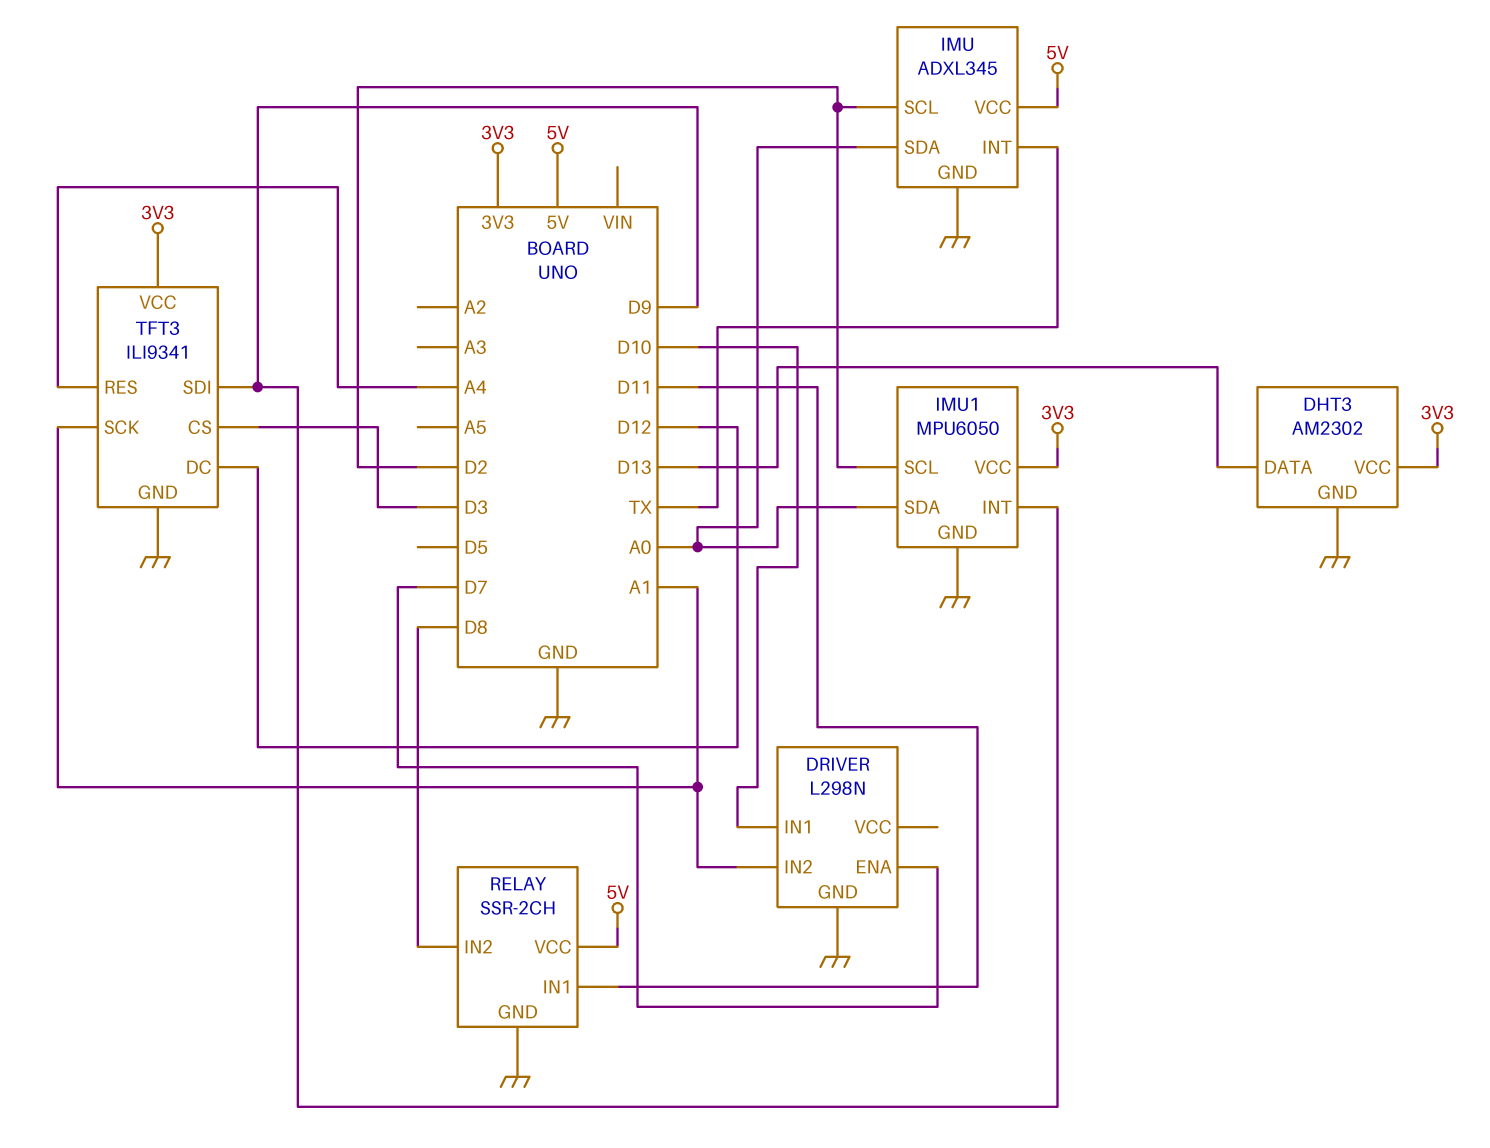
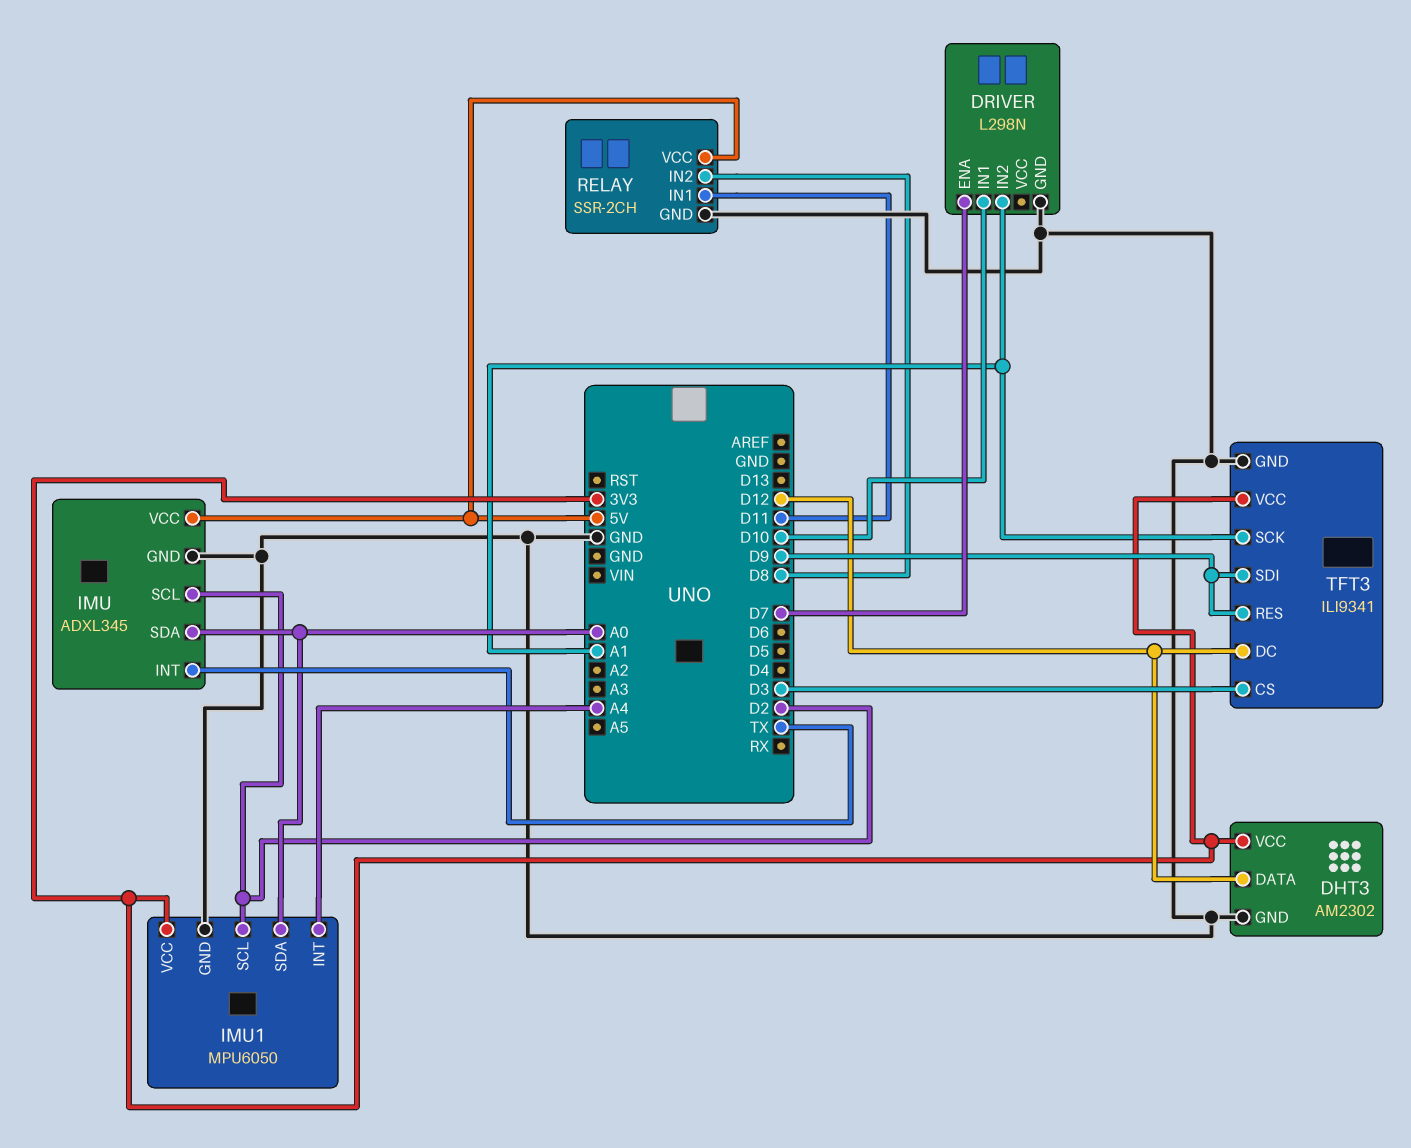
DHT3 pin DATA: D13 -> D12
IMU1 pin INT: D9 -> A4
TFT3 pin RES: A4 -> D9

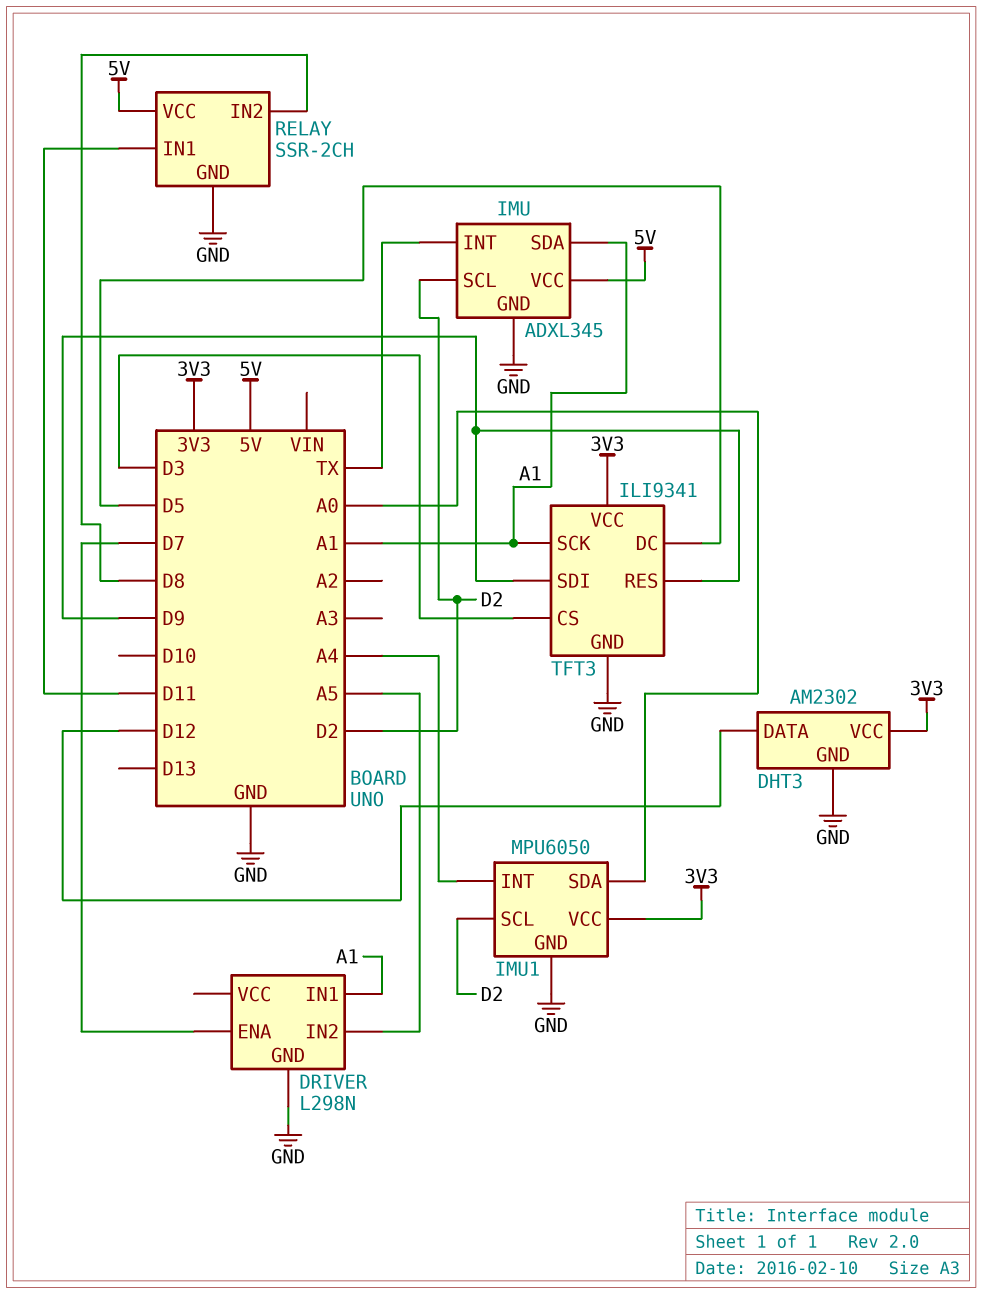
DRIVER pin IN1: D10 -> A1
DRIVER pin IN2: A1 -> A5
IMU pin SDA: A0 -> A1
TFT3 pin DC: D12 -> D5

